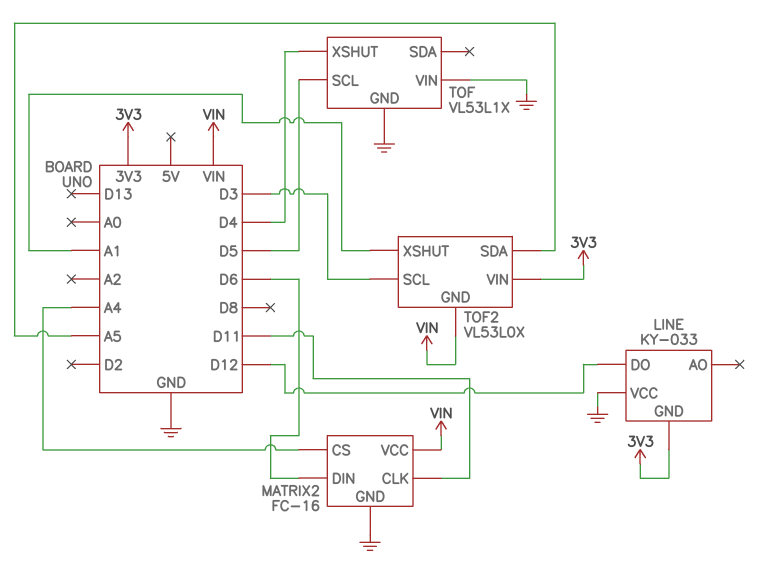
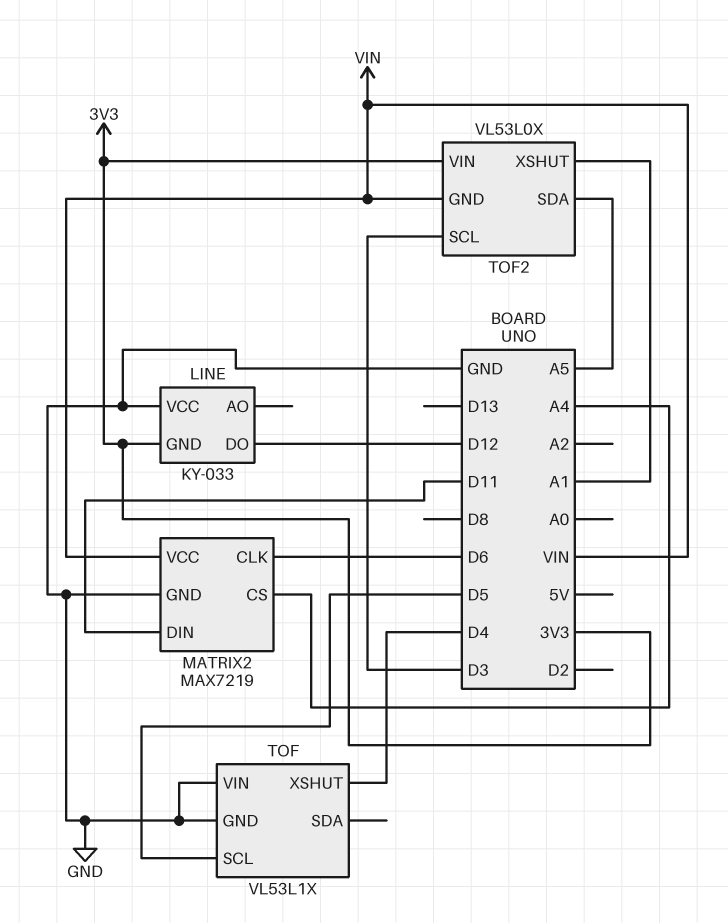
MATRIX2: FC-16 -> MAX7219
MATRIX2 pin CLK: D11 -> D6
MATRIX2 pin DIN: D6 -> D11

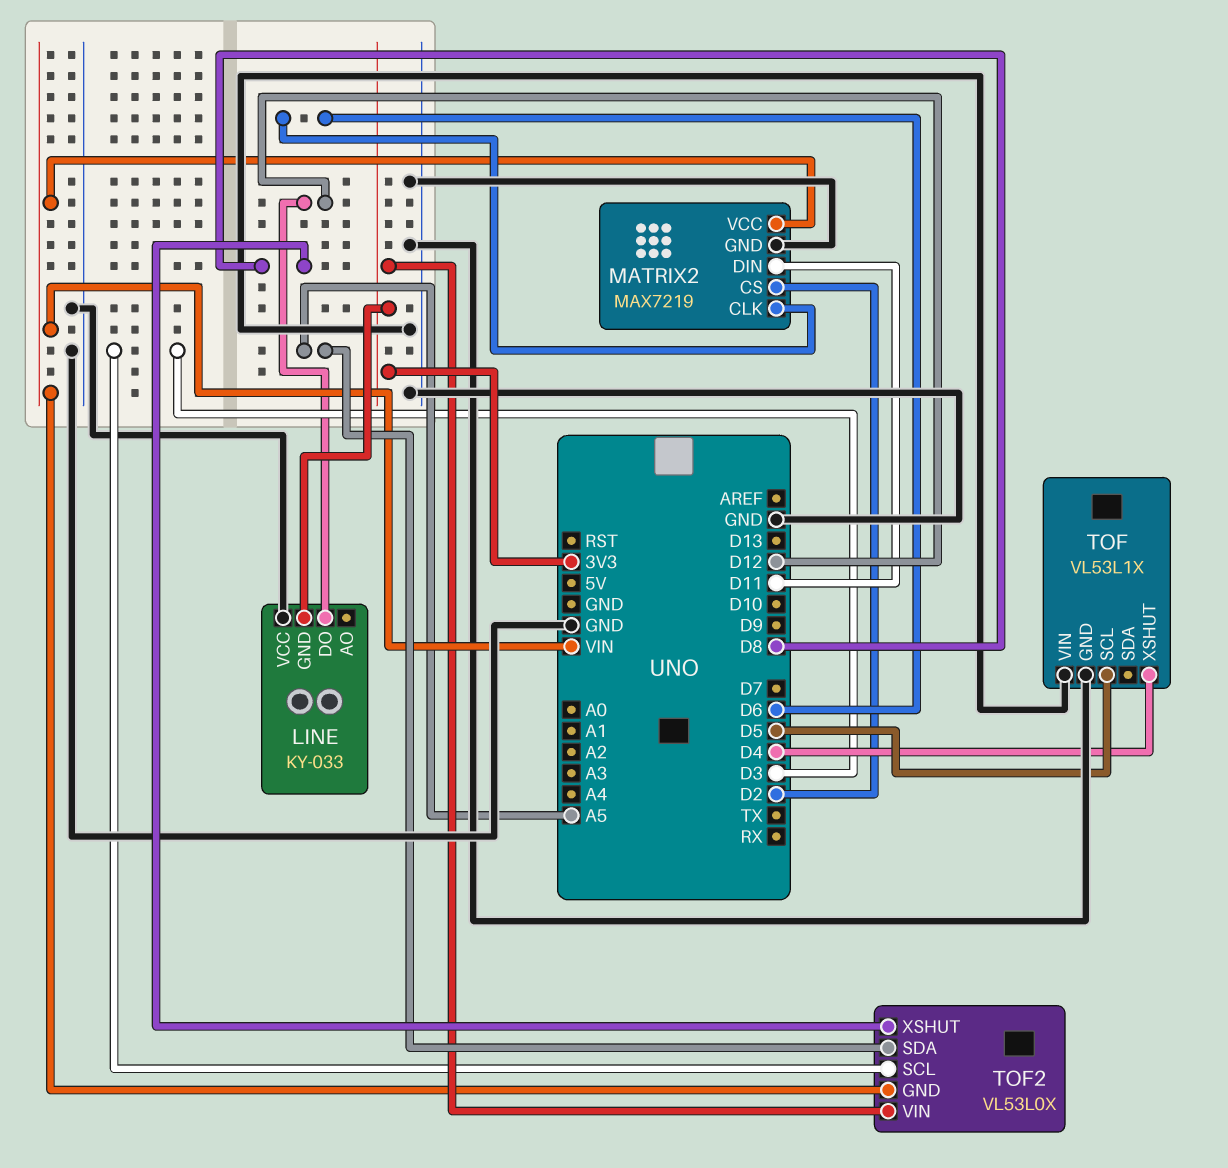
MATRIX2 pin CS: A4 -> D2
TOF2 pin XSHUT: A1 -> D8

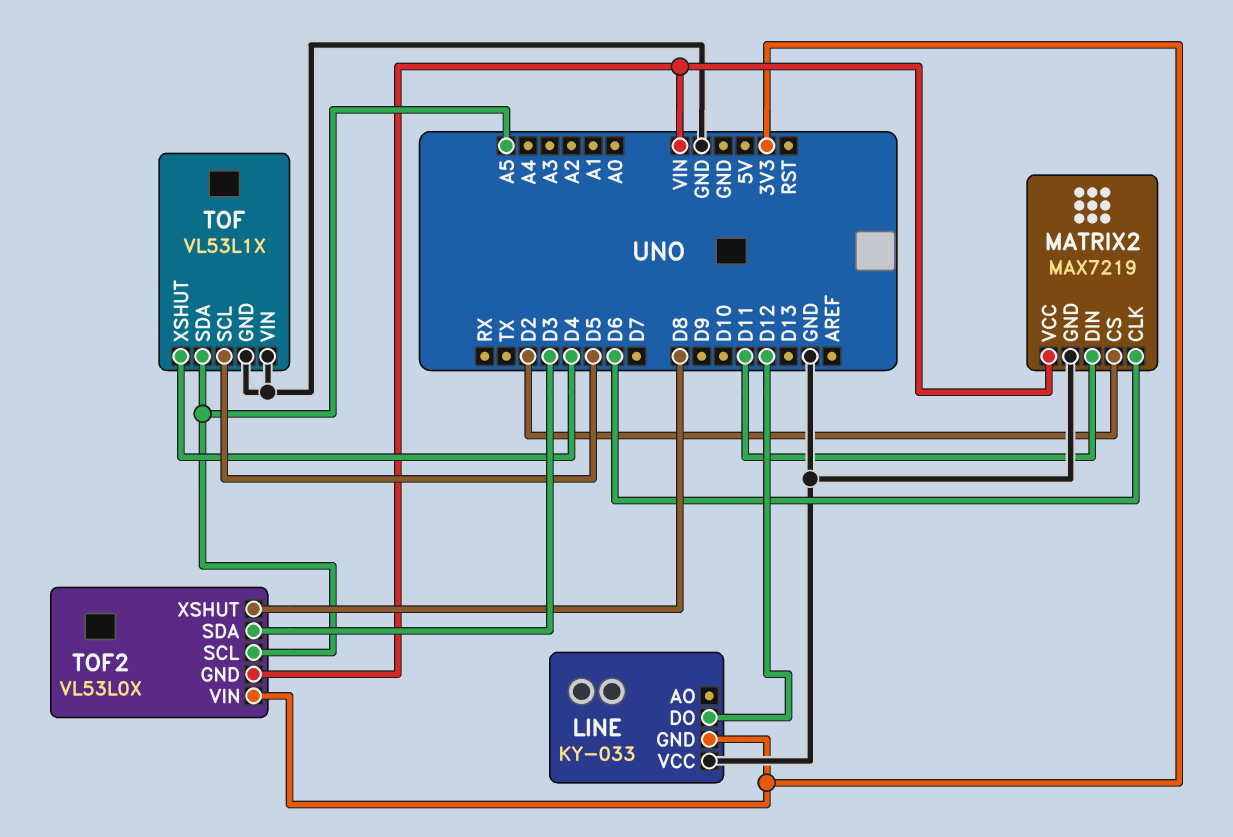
TOF pin SDA: none -> A5
TOF2 pin SCL: D3 -> A5
TOF2 pin SDA: A5 -> D3

